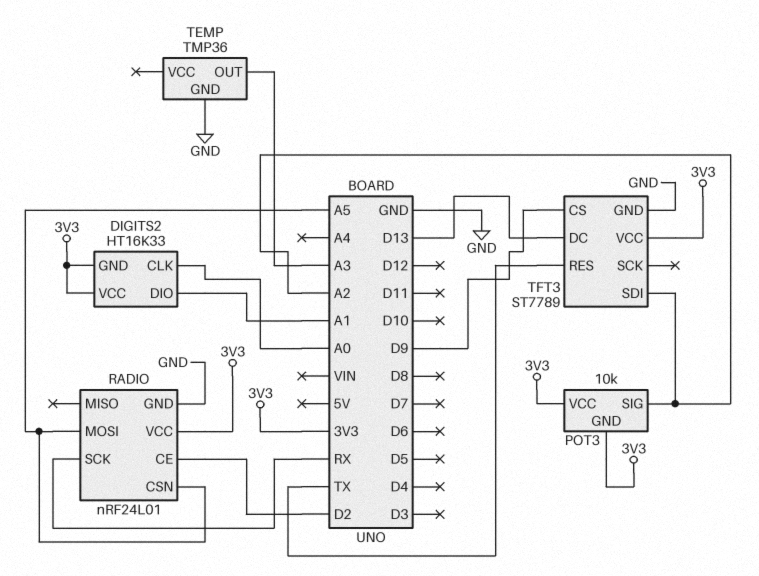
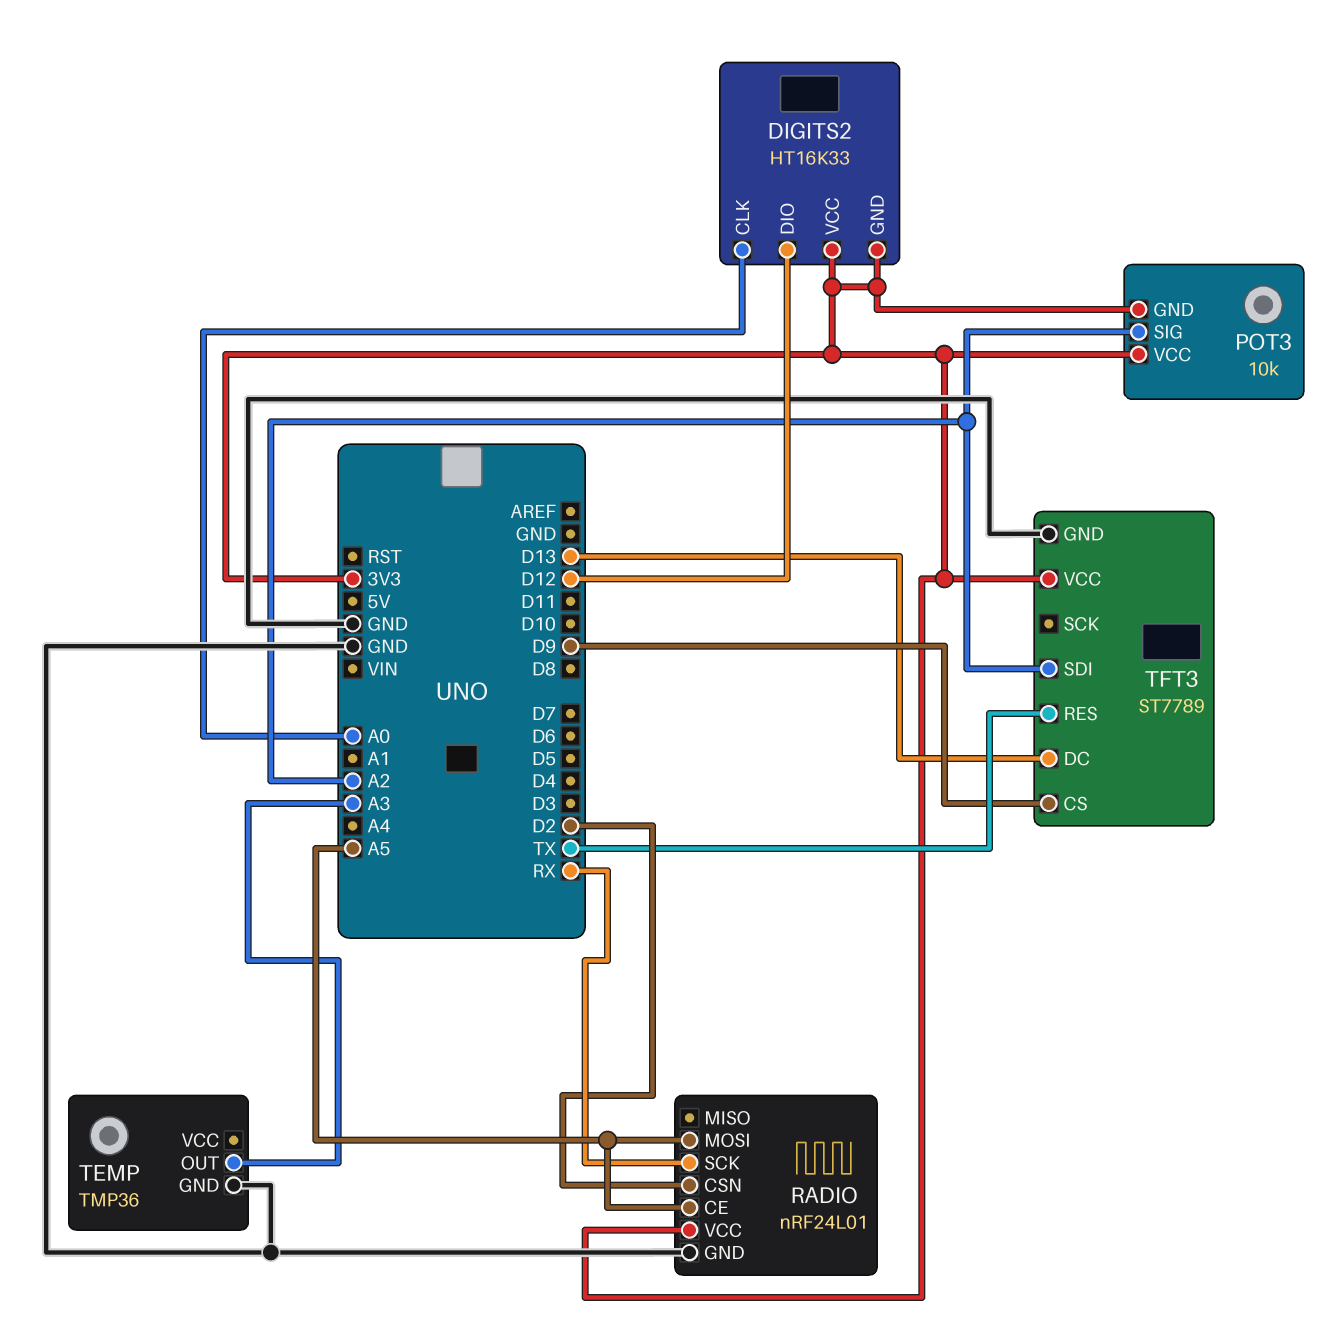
DIGITS2 pin DIO: A1 -> D12
RADIO pin CE: D2 -> A5
RADIO pin CSN: A5 -> D2

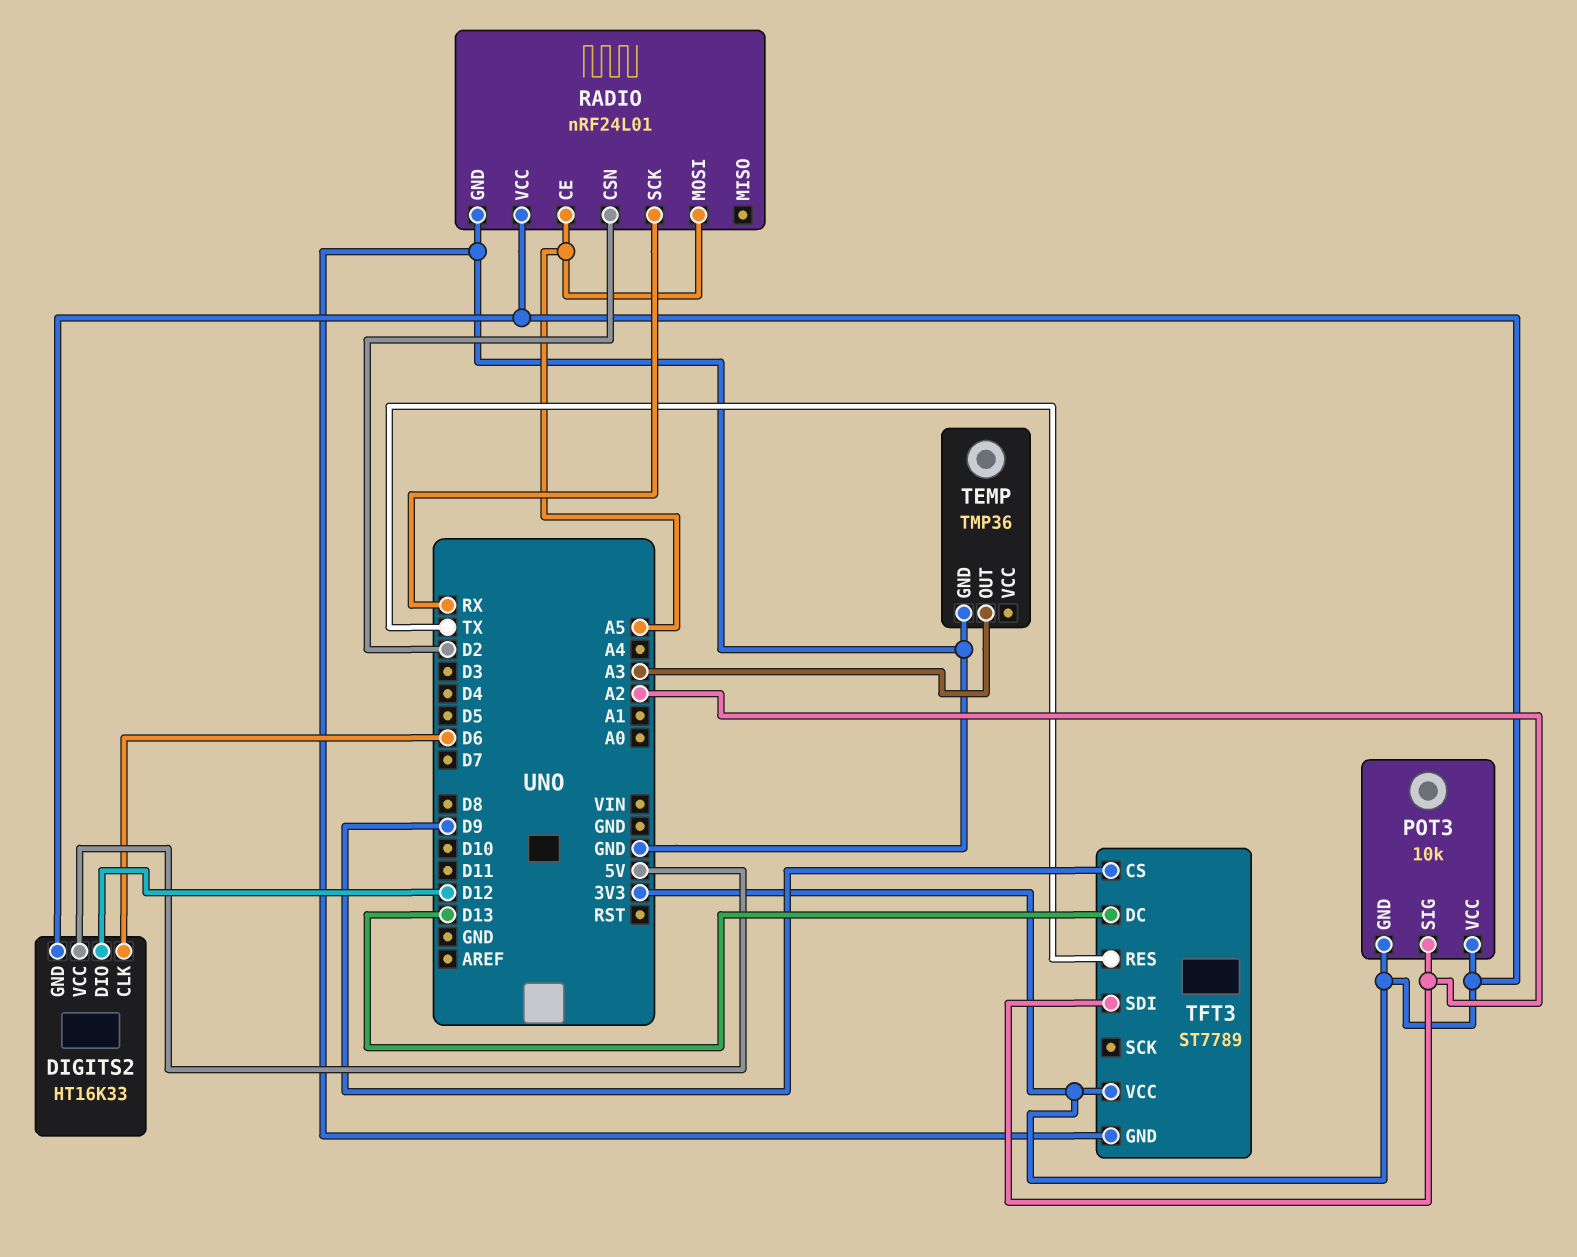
DIGITS2 pin CLK: A0 -> D6
DIGITS2 pin VCC: 3V3 -> 5V

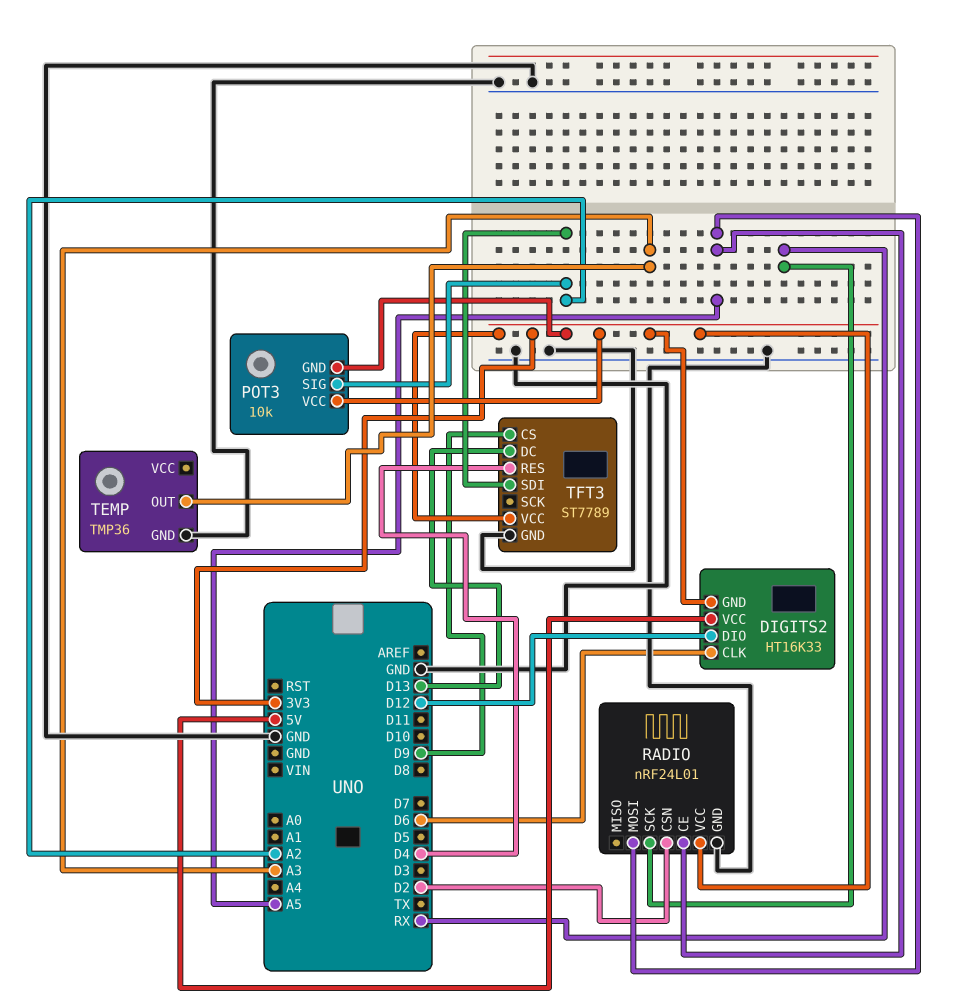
TFT3 pin RES: TX -> D4

